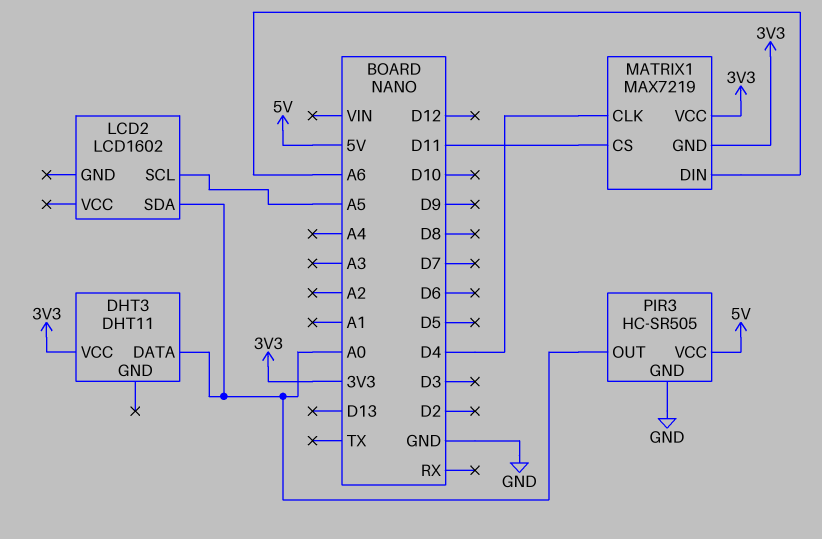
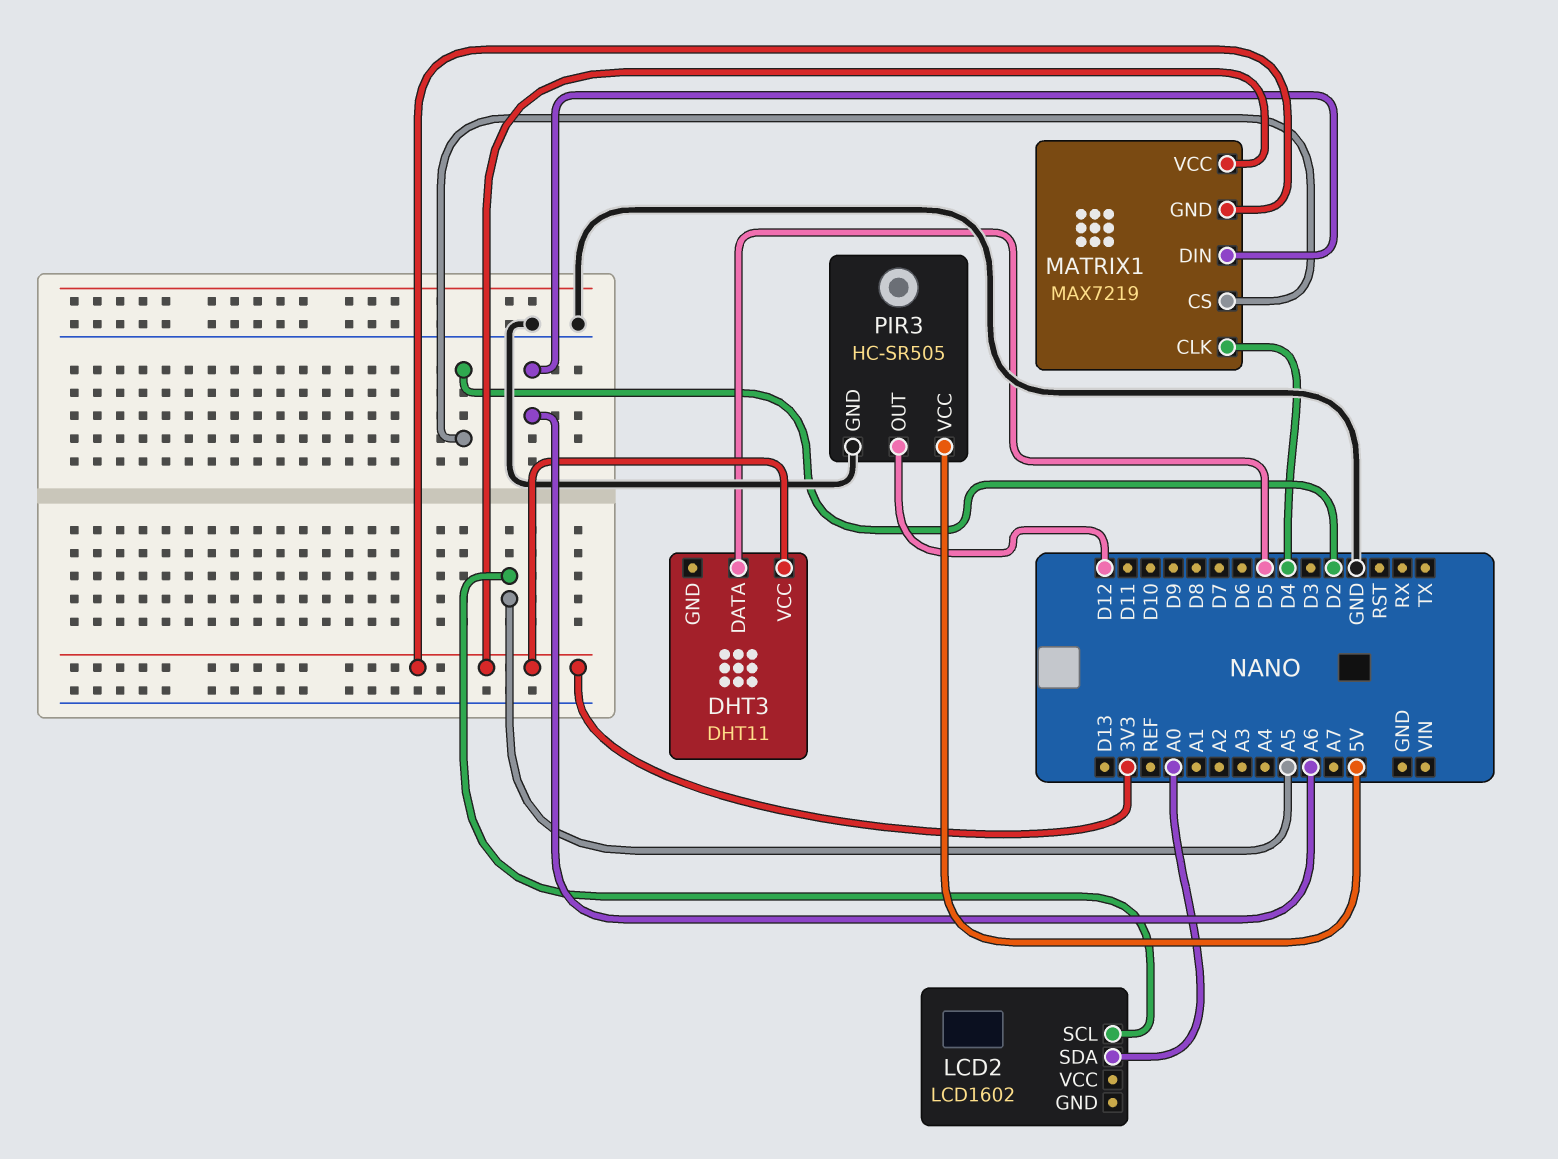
DHT3 pin DATA: A0 -> D5
MATRIX1 pin CS: D11 -> D2
PIR3 pin OUT: A0 -> D12

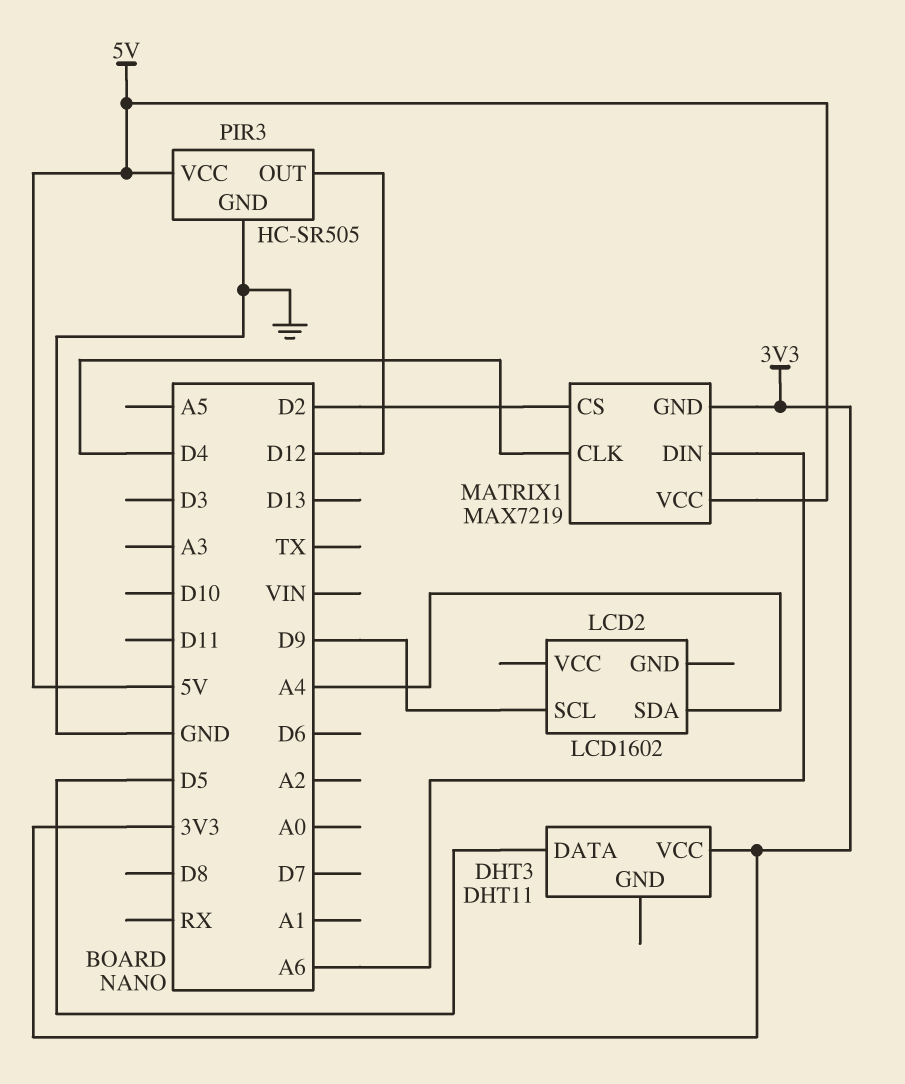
LCD2 pin SCL: A5 -> D9
LCD2 pin SDA: A0 -> A4
MATRIX1 pin VCC: 3V3 -> 5V

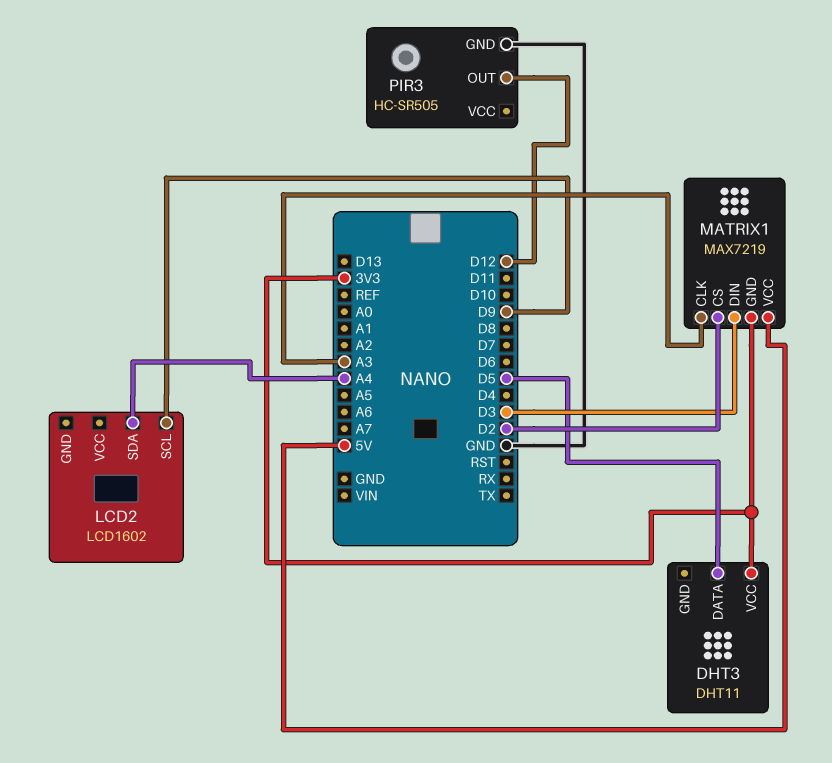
MATRIX1 pin CLK: D4 -> A3
MATRIX1 pin DIN: A6 -> D3
PIR3 pin VCC: 5V -> none

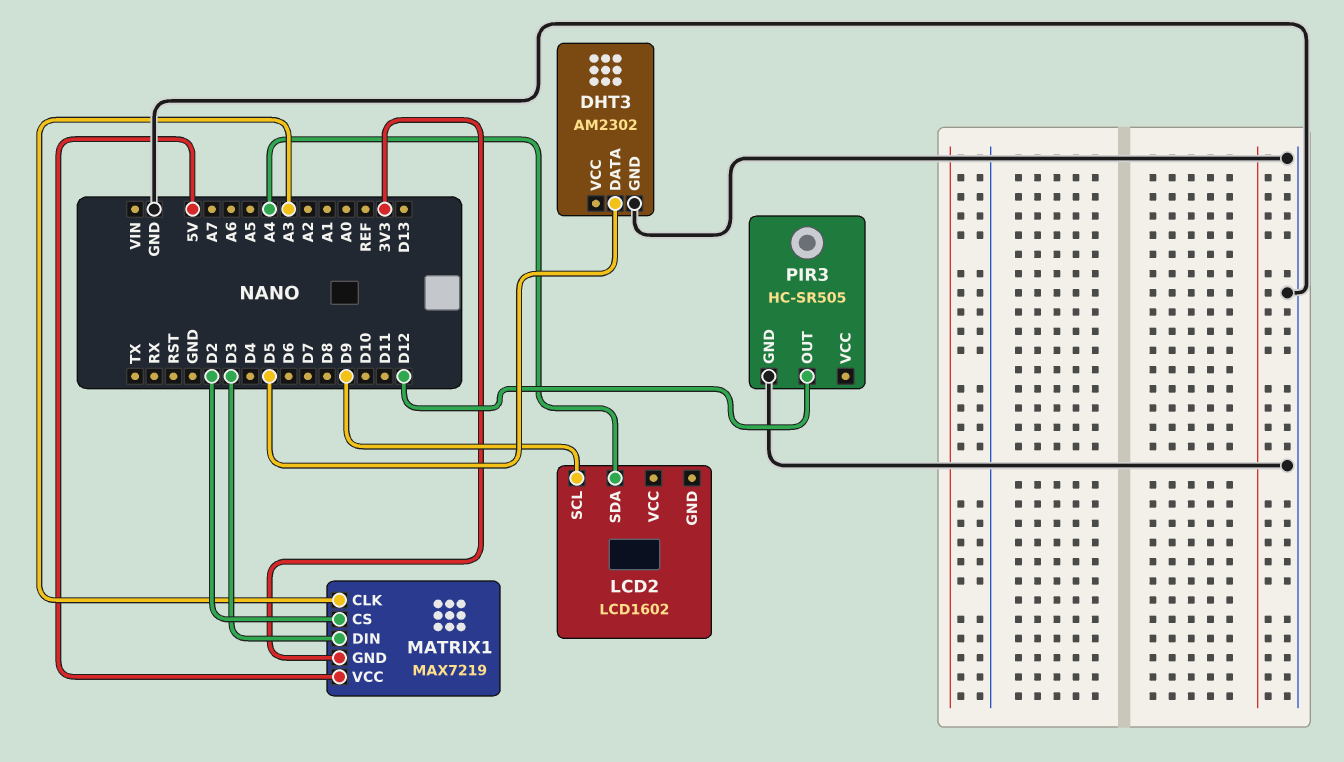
DHT3: DHT11 -> AM2302
DHT3 pin GND: none -> GND
DHT3 pin VCC: 3V3 -> none

